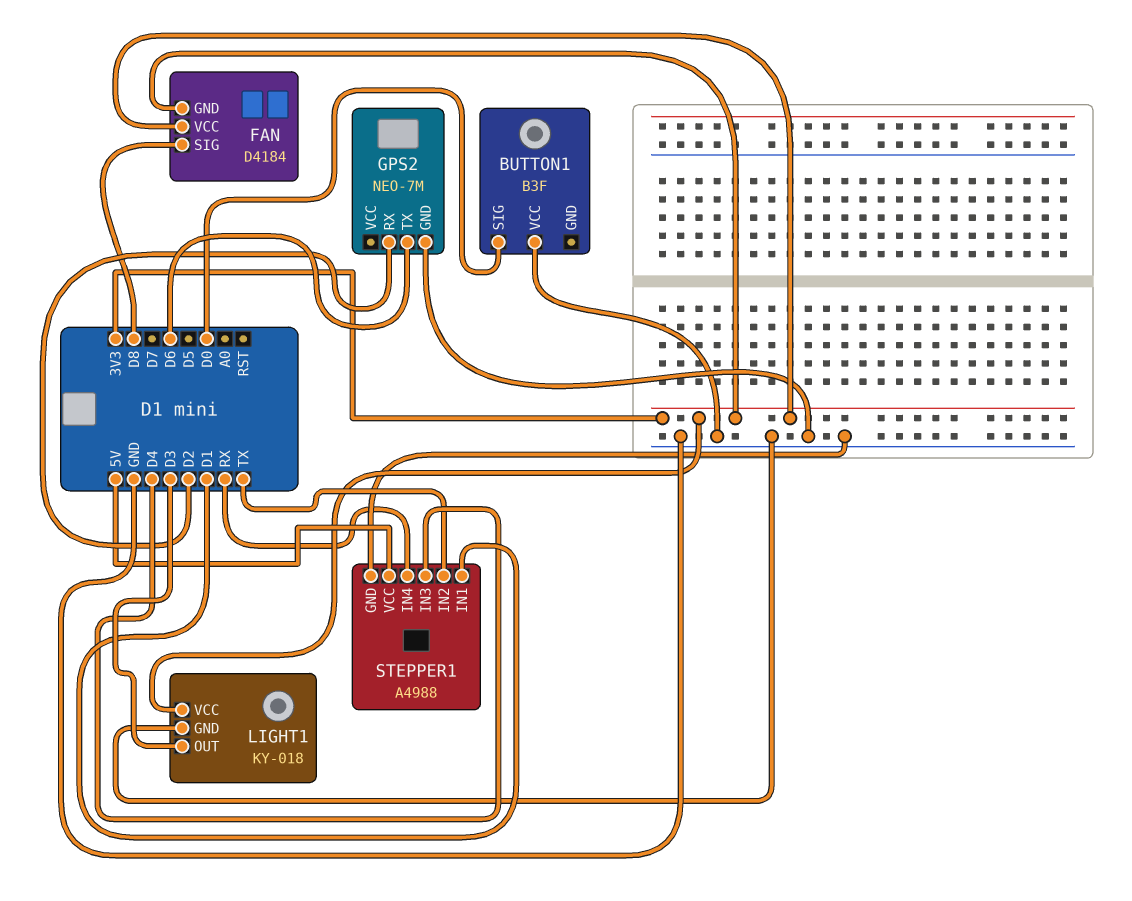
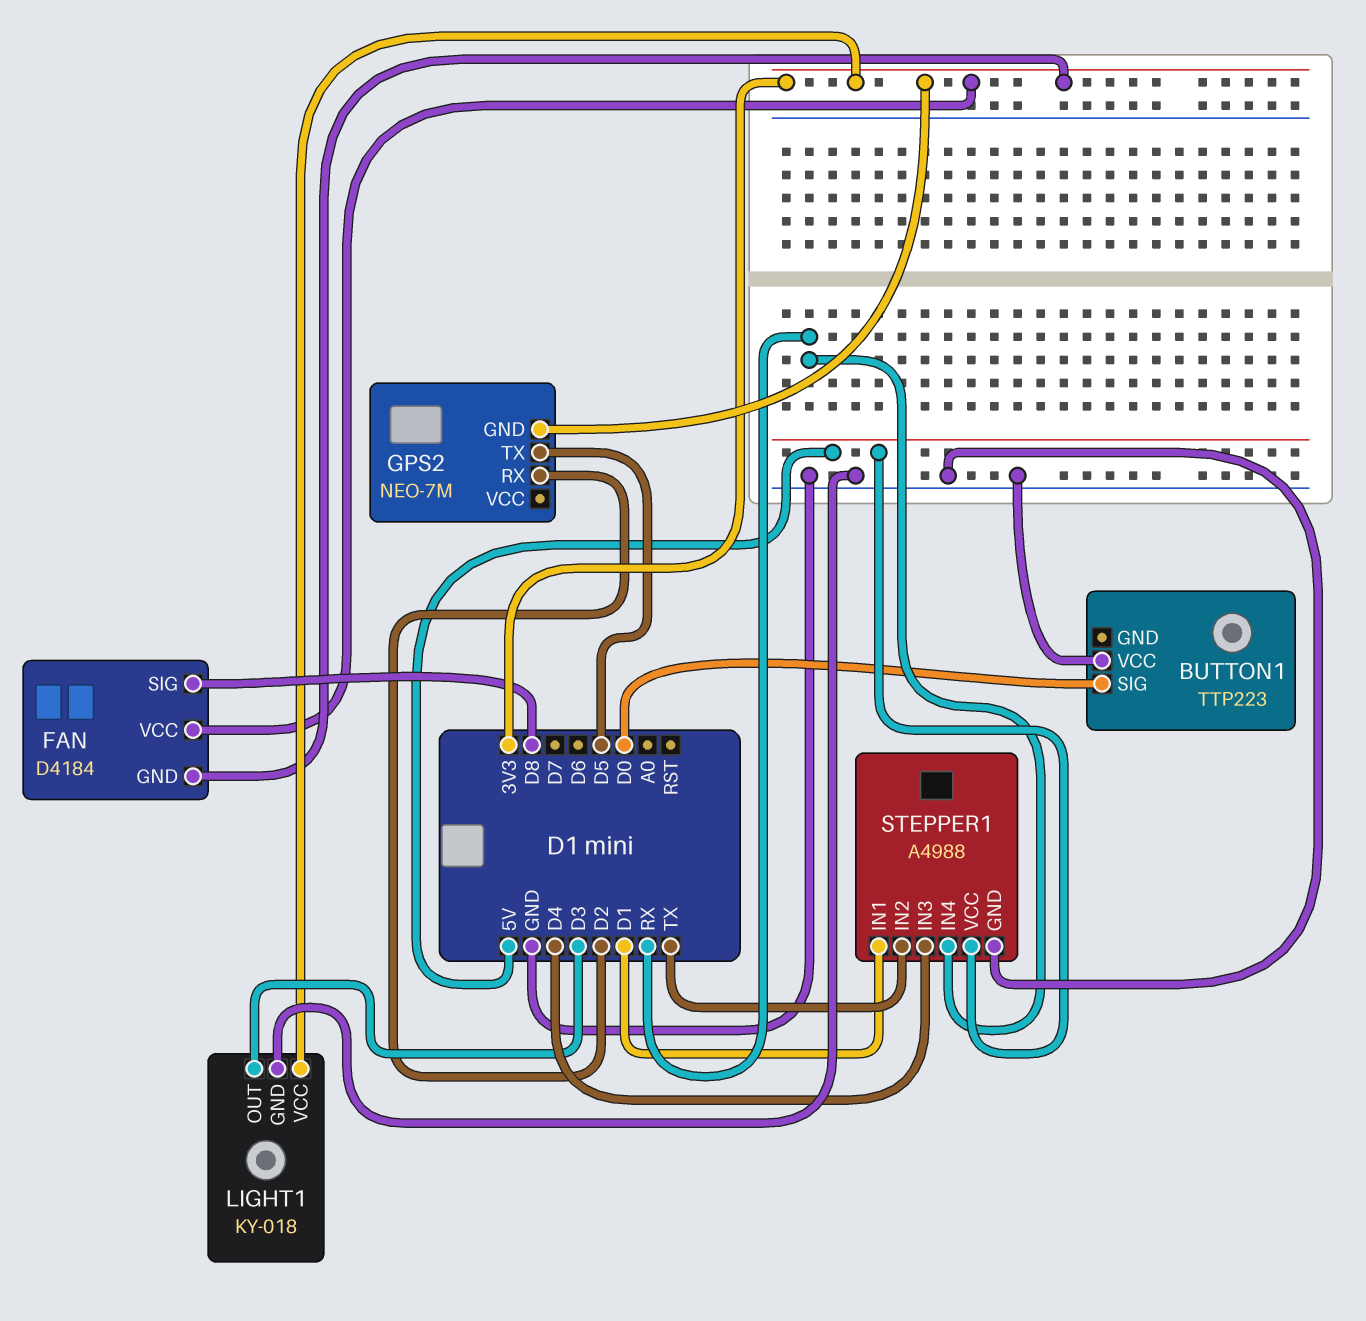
BUTTON1: B3F -> TTP223
GPS2 pin GND: GND -> 3V3
GPS2 pin TX: D6 -> D5

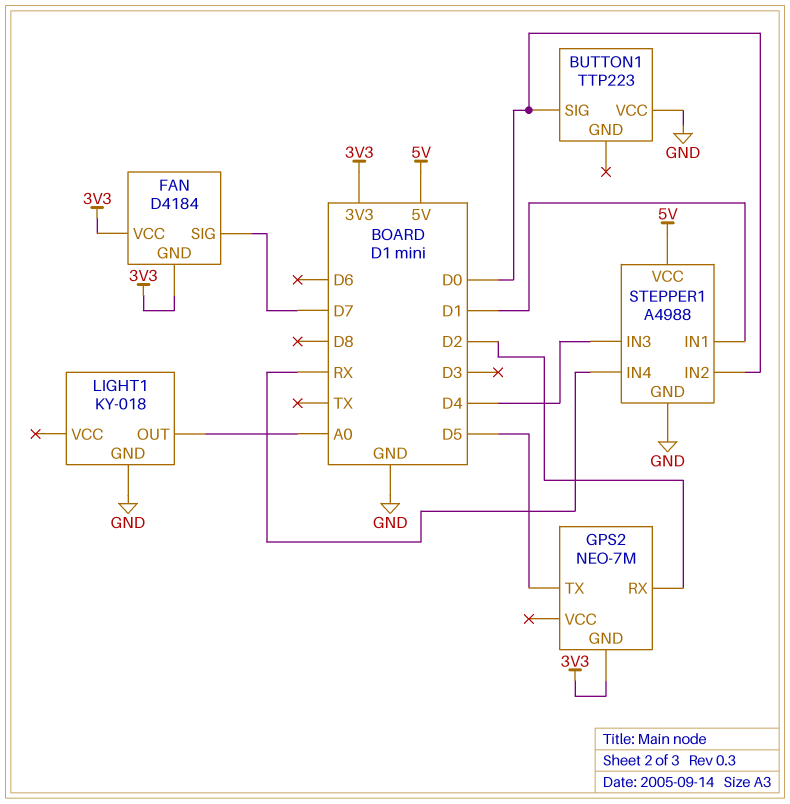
FAN pin SIG: D8 -> D7
LIGHT1 pin OUT: D3 -> A0
LIGHT1 pin VCC: 3V3 -> none
STEPPER1 pin IN2: TX -> D0

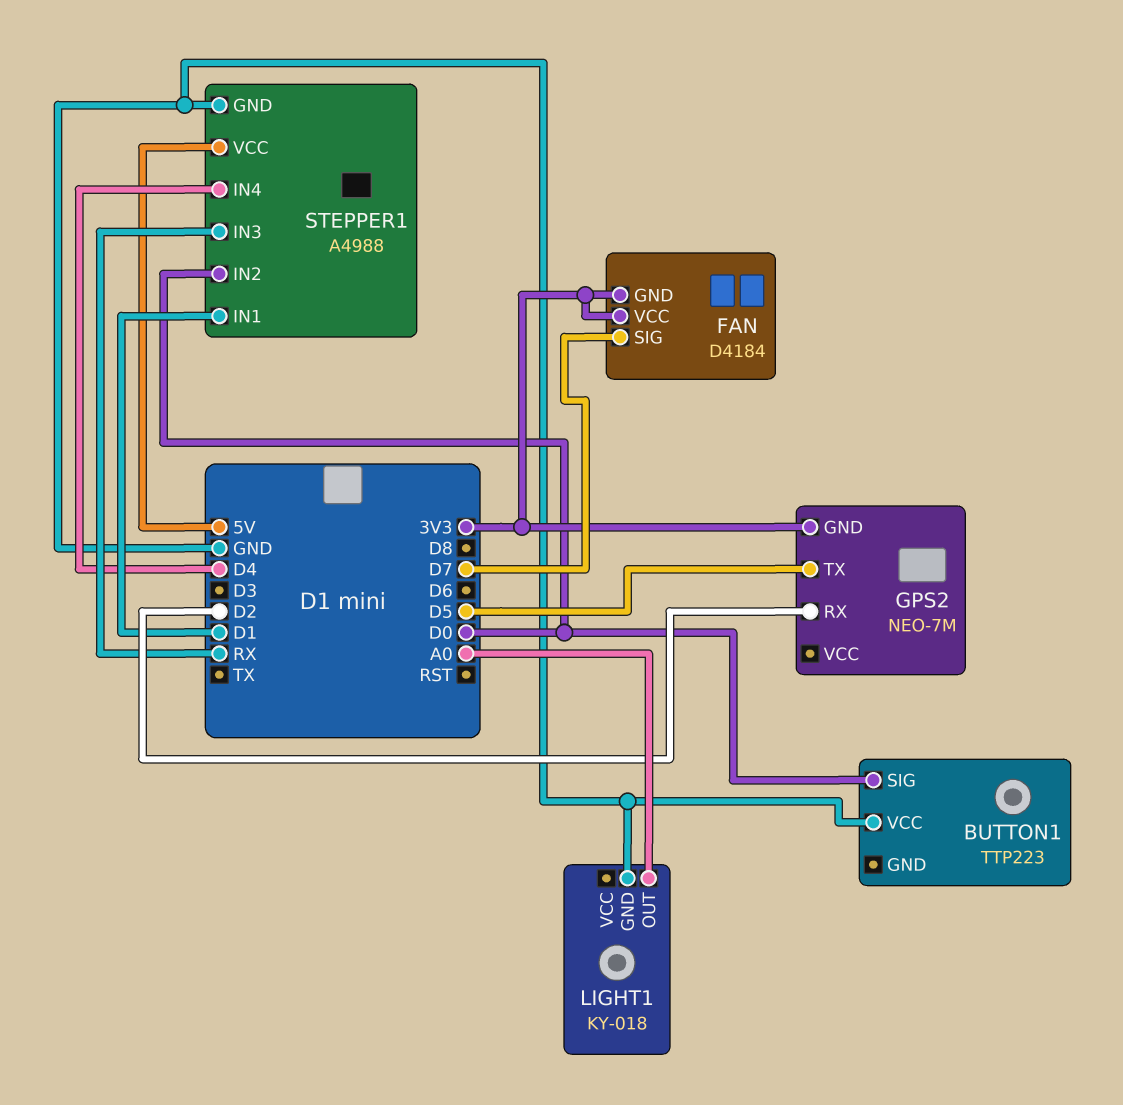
STEPPER1 pin IN3: D4 -> RX
STEPPER1 pin IN4: RX -> D4

